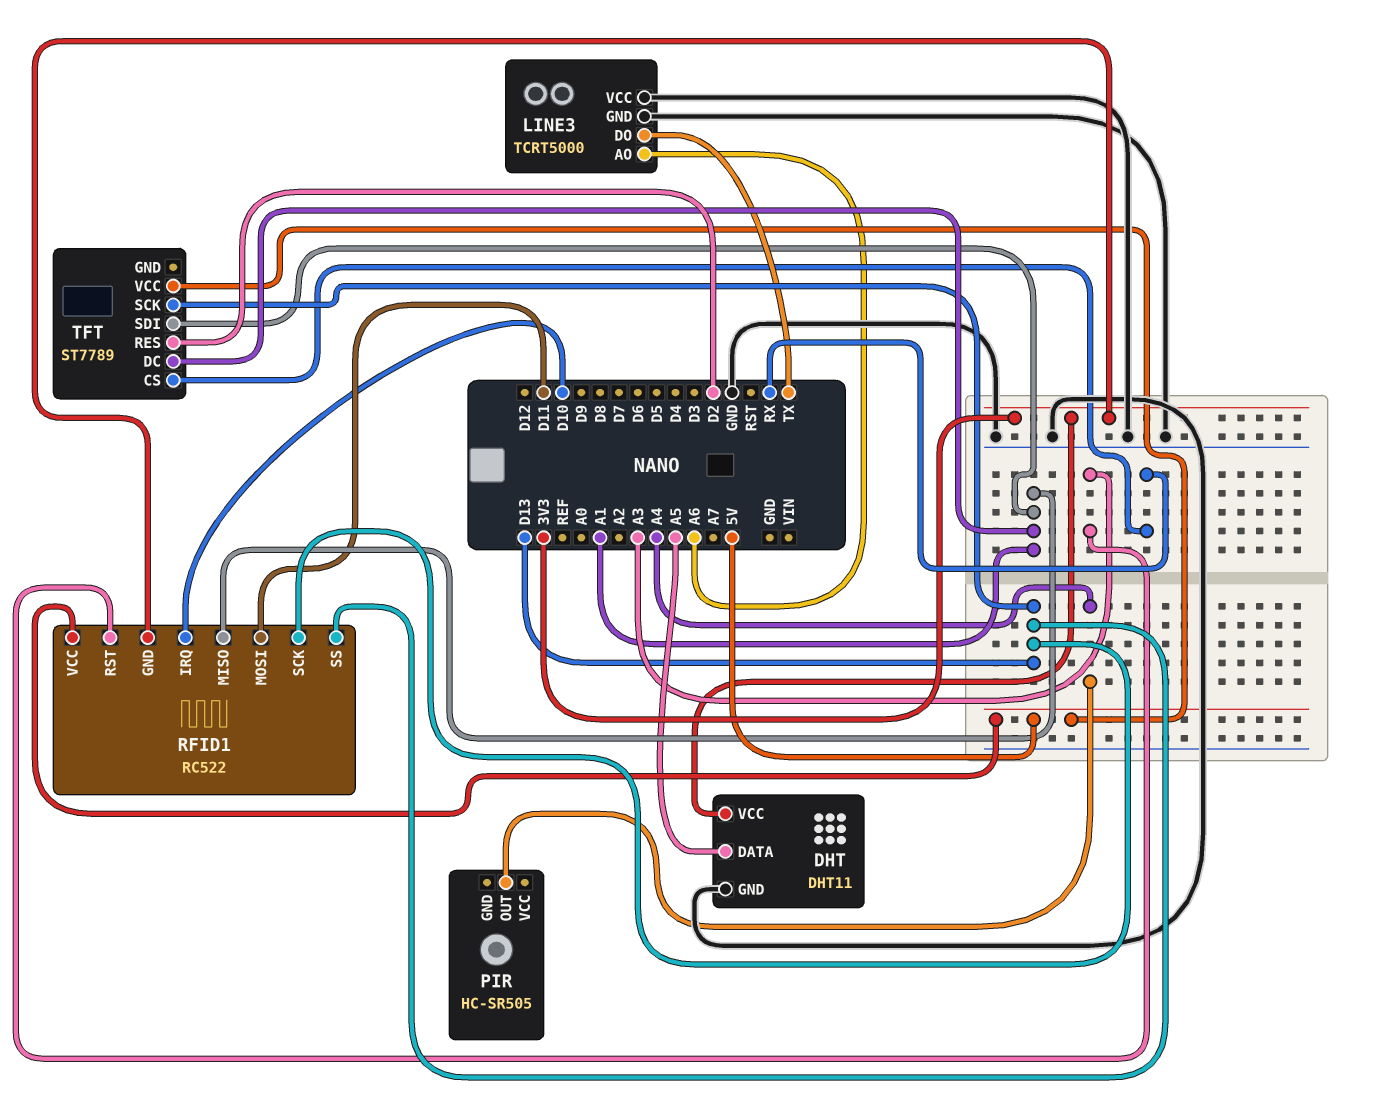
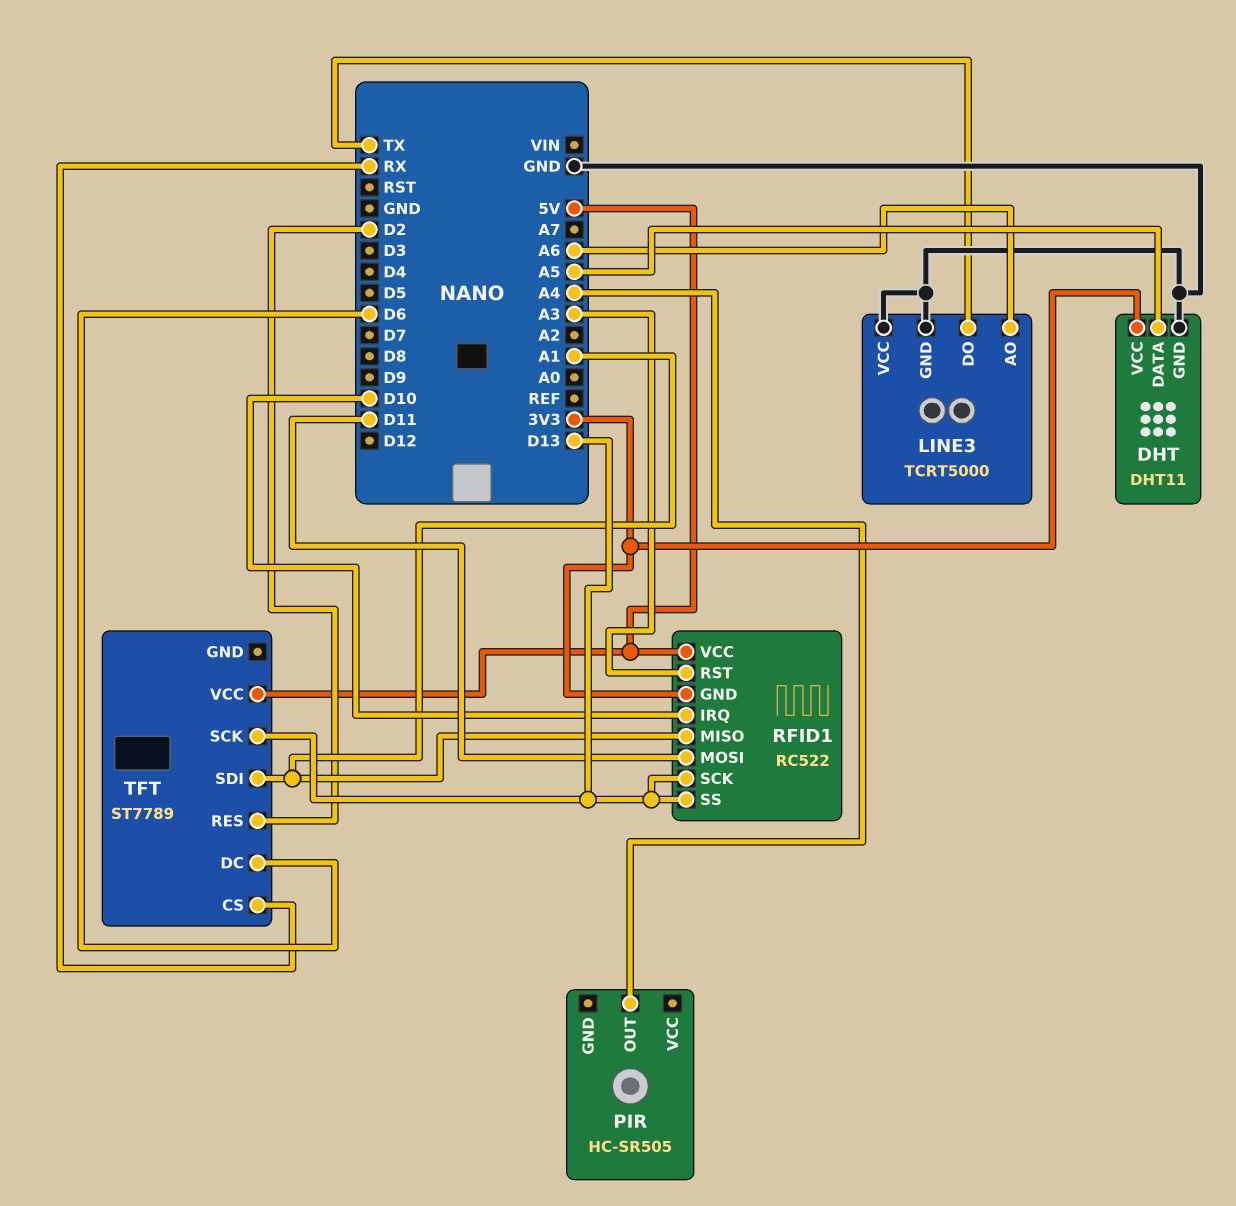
TFT pin DC: A1 -> D6

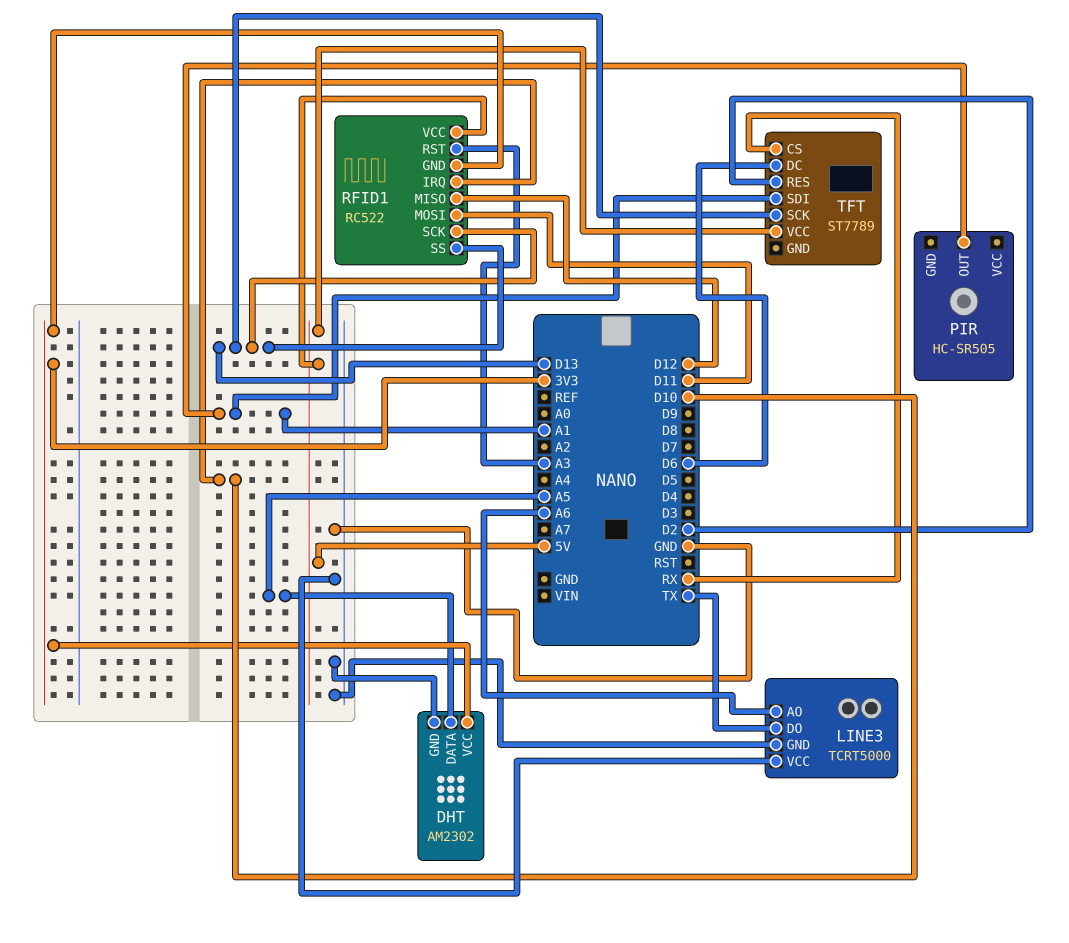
DHT: DHT11 -> AM2302
PIR pin OUT: A4 -> A1
RFID1 pin MISO: A1 -> D12

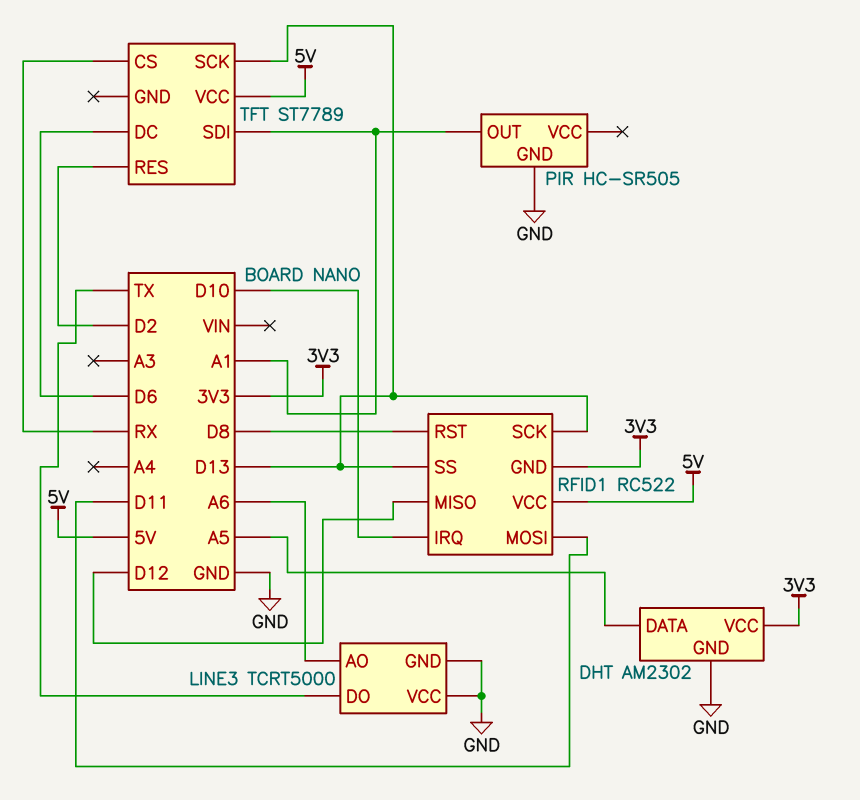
PIR pin GND: none -> GND
RFID1 pin RST: A3 -> D8

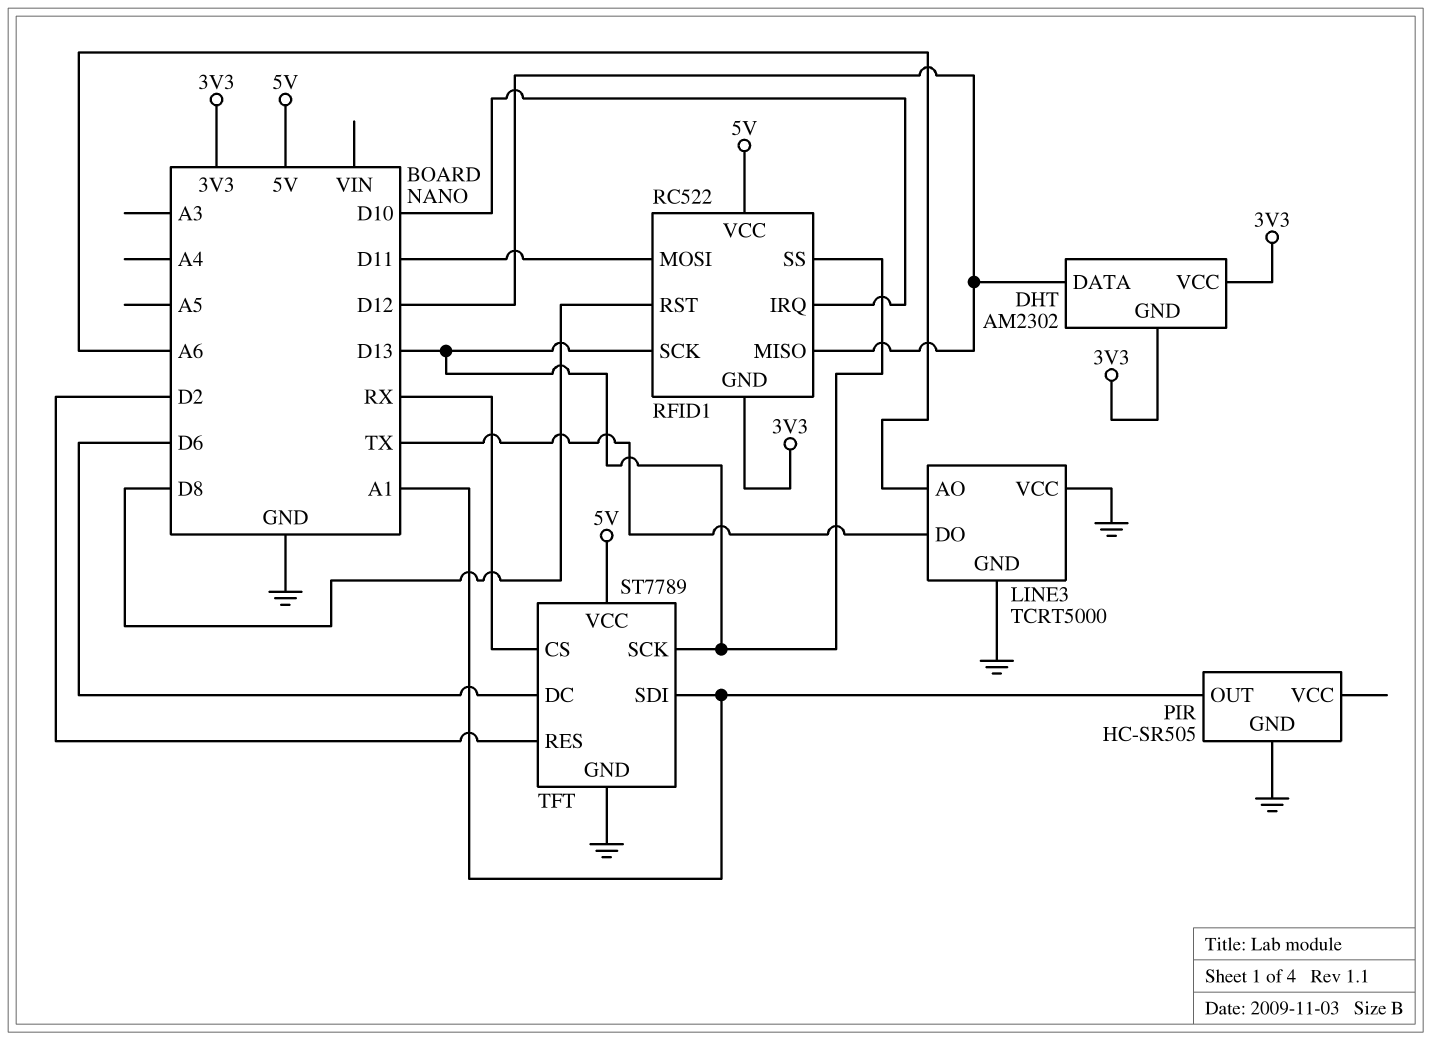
DHT pin DATA: A5 -> D12
DHT pin GND: GND -> 3V3
TFT pin GND: none -> GND

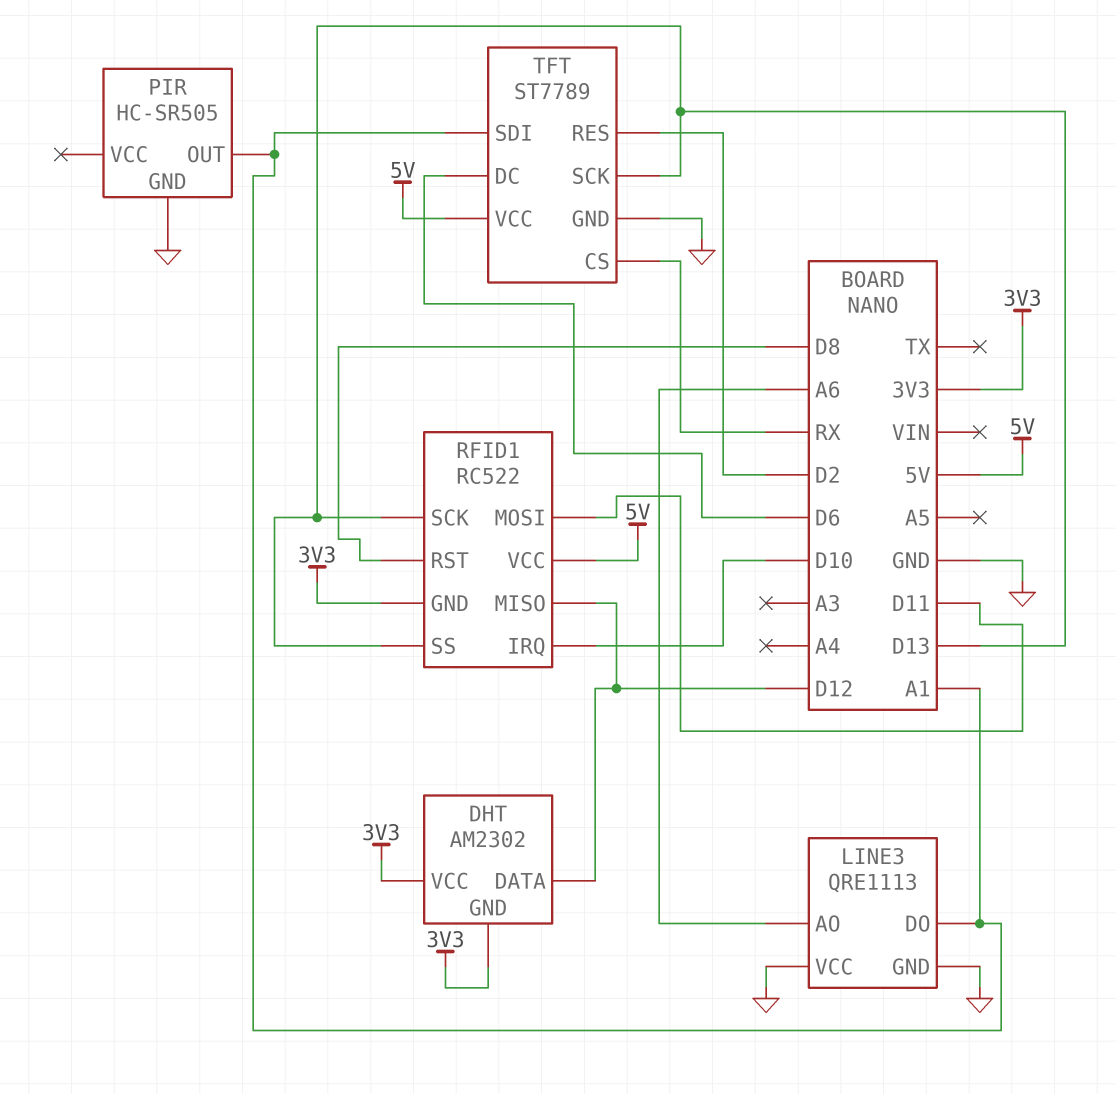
LINE3: TCRT5000 -> QRE1113
LINE3 pin DO: TX -> A1

